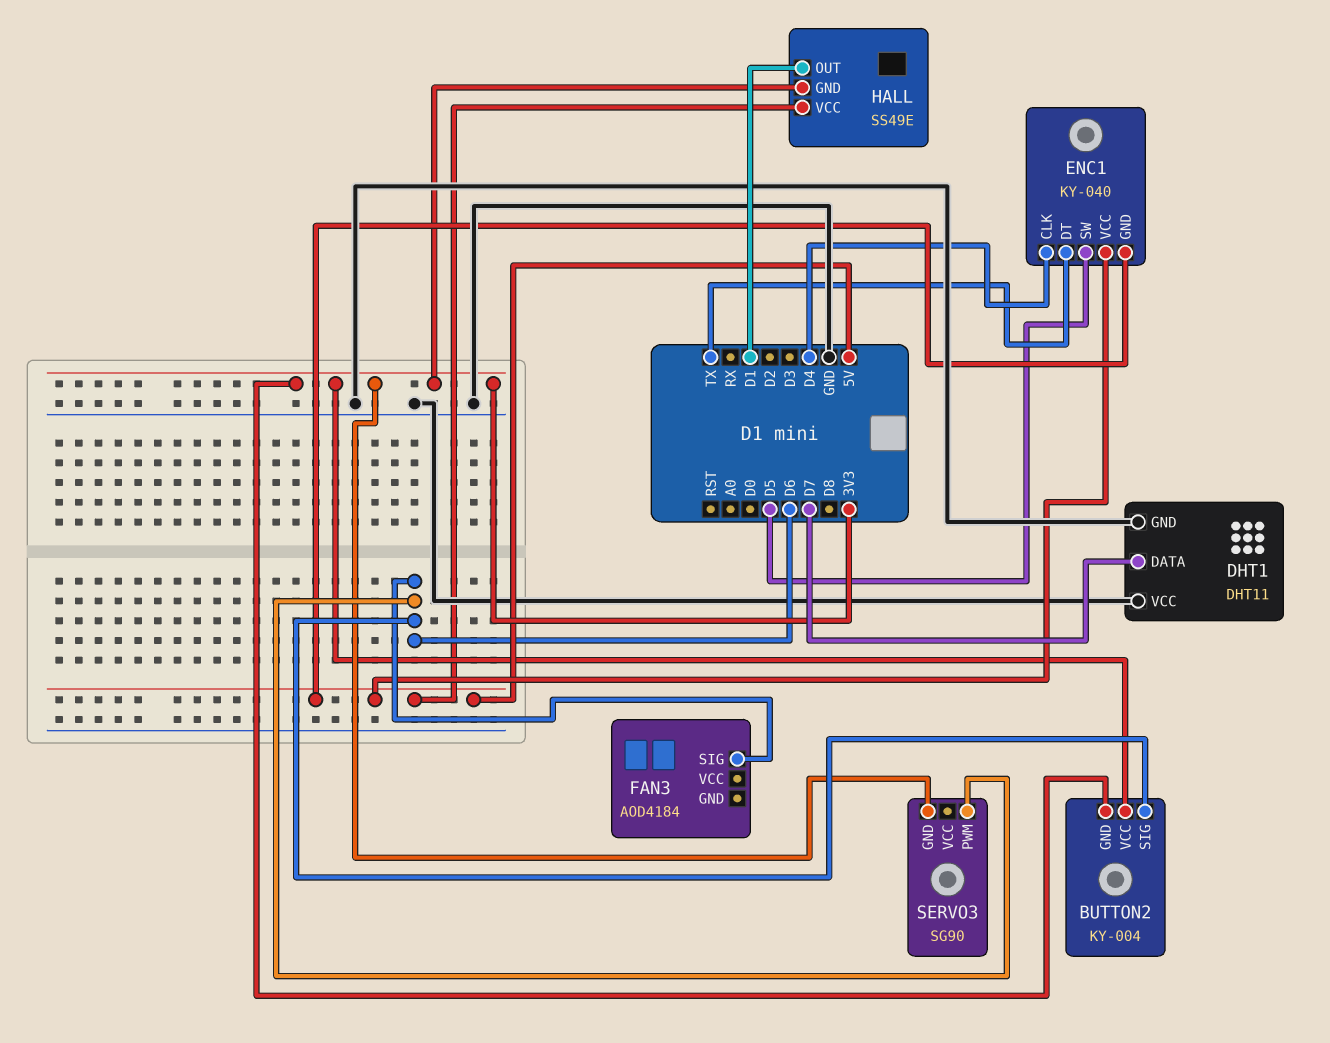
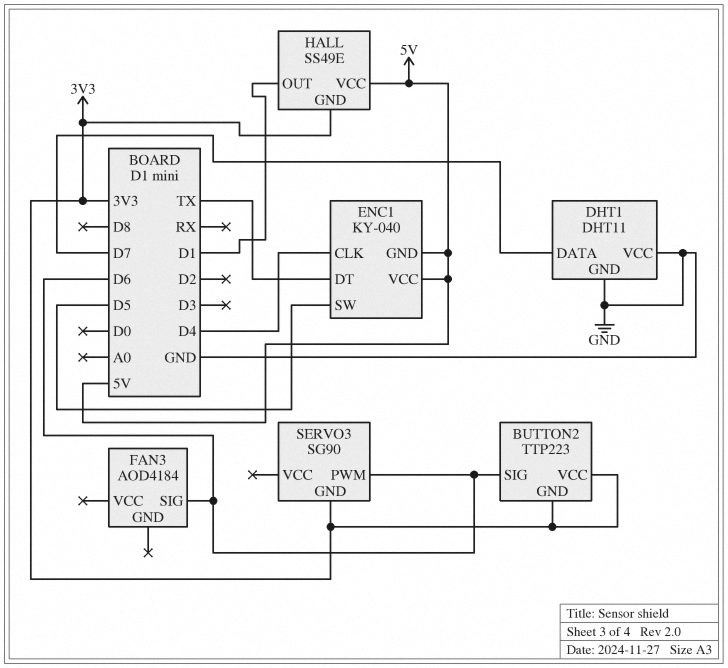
BUTTON2: KY-004 -> TTP223

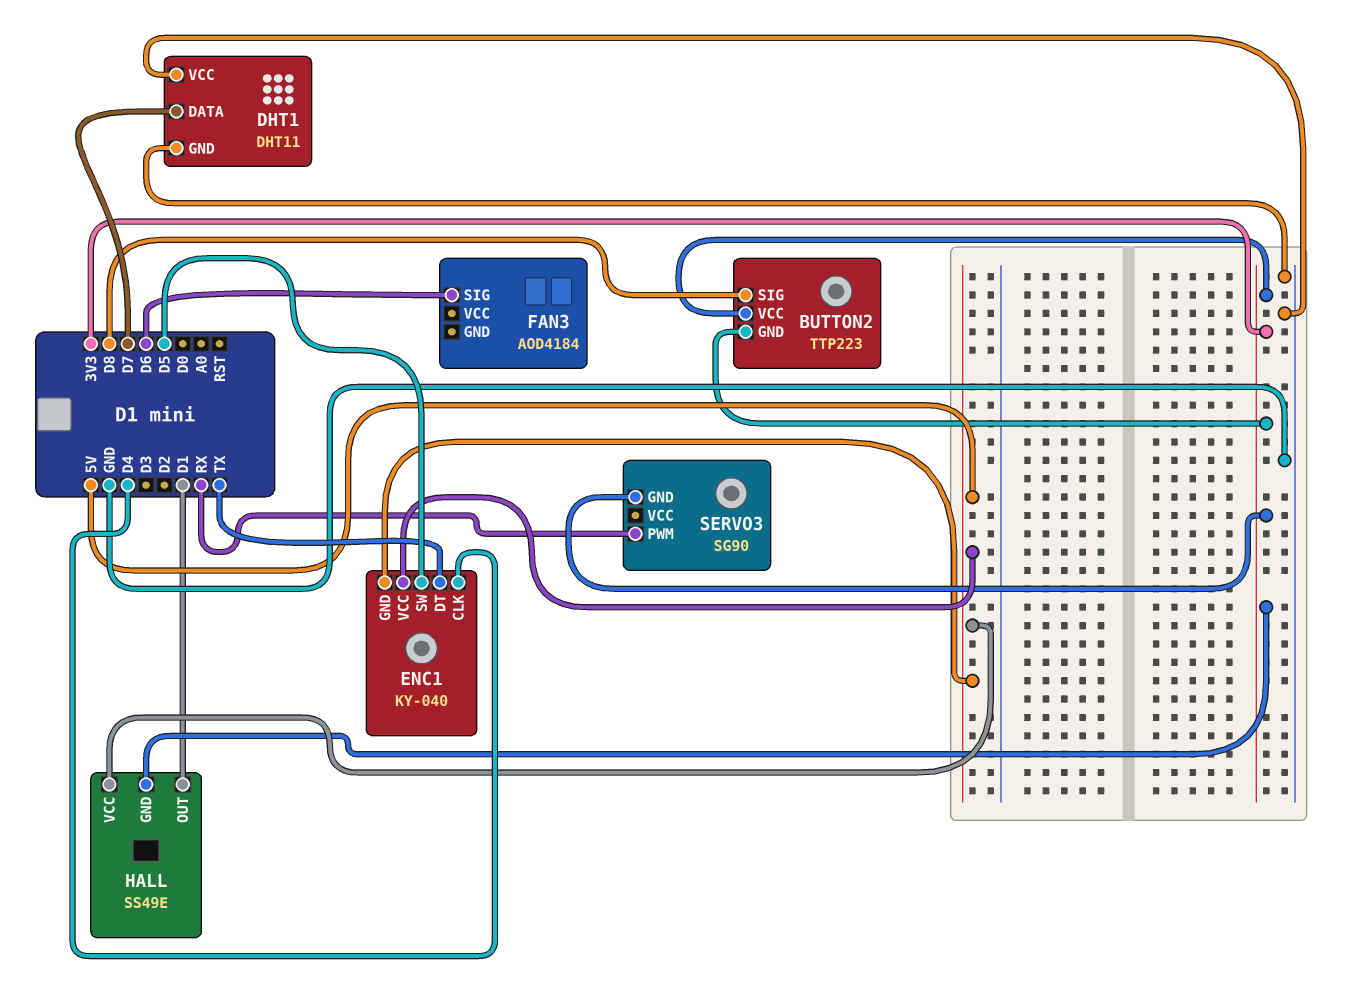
BUTTON2 pin SIG: D6 -> D8
SERVO3 pin PWM: D6 -> RX

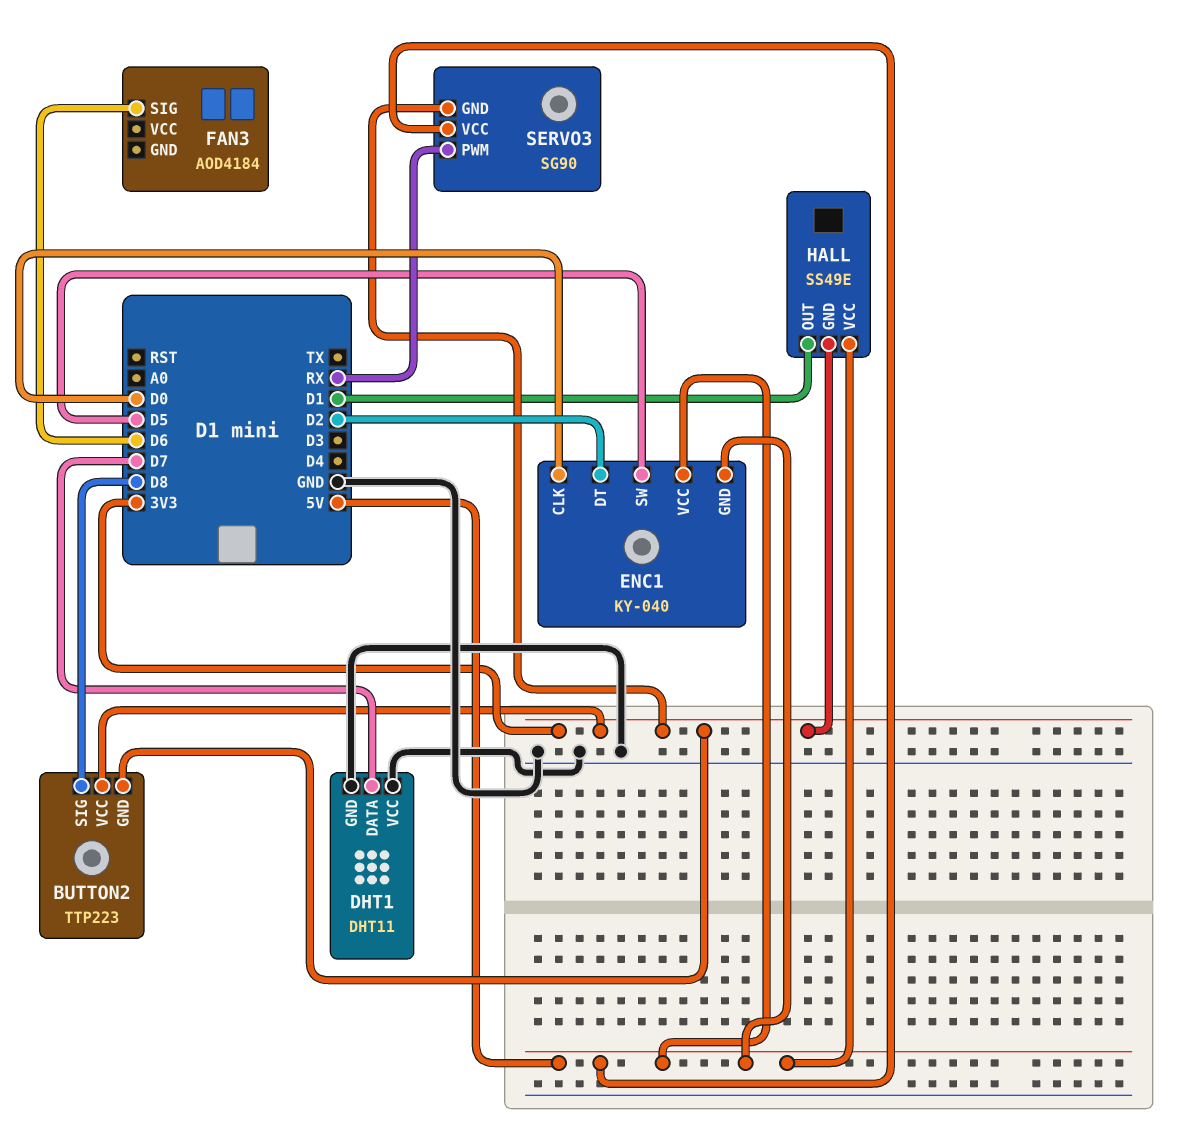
ENC1 pin CLK: D4 -> D0
ENC1 pin DT: TX -> D2
SERVO3 pin VCC: none -> 5V

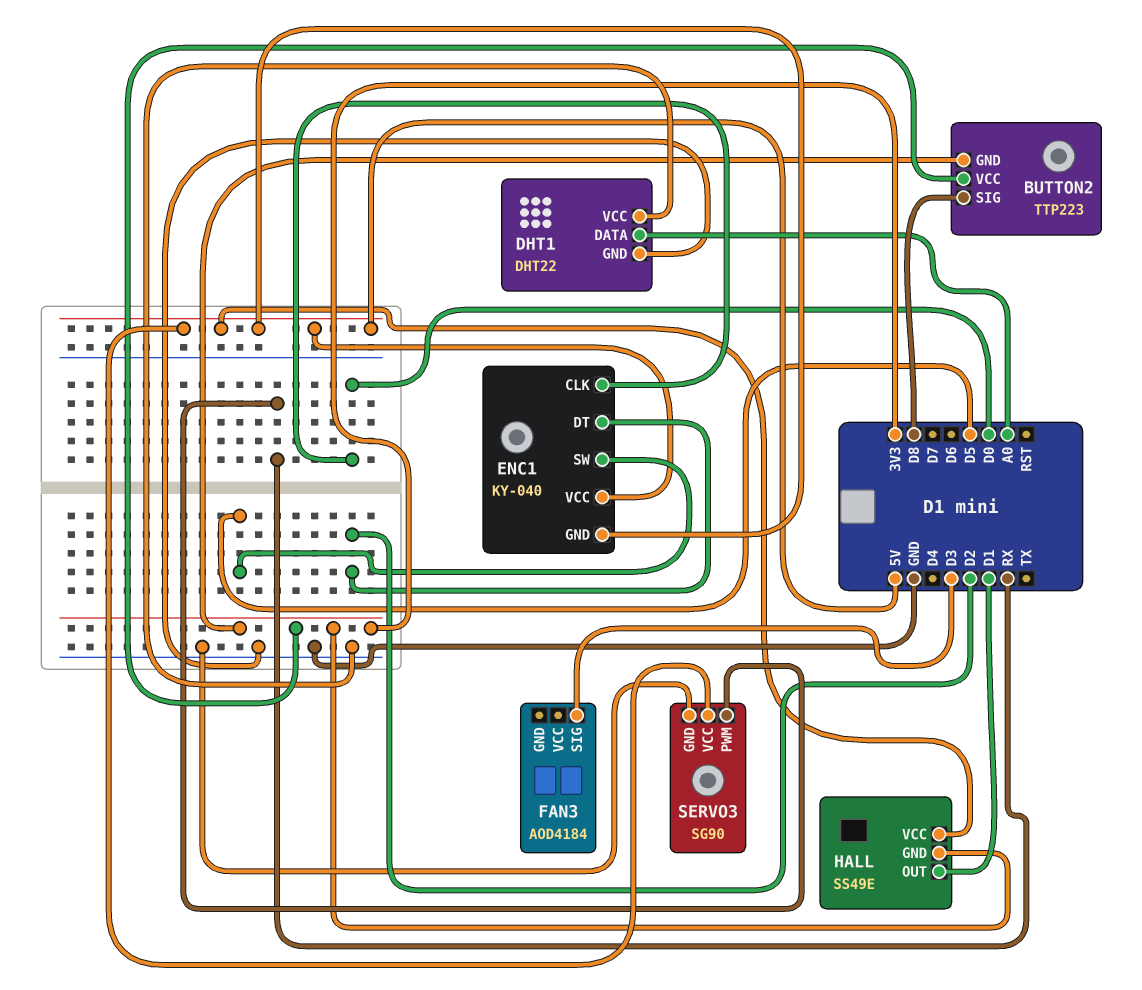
DHT1: DHT11 -> DHT22
DHT1 pin DATA: D7 -> A0
FAN3 pin SIG: D6 -> D3
SERVO3 pin GND: 3V3 -> GND

